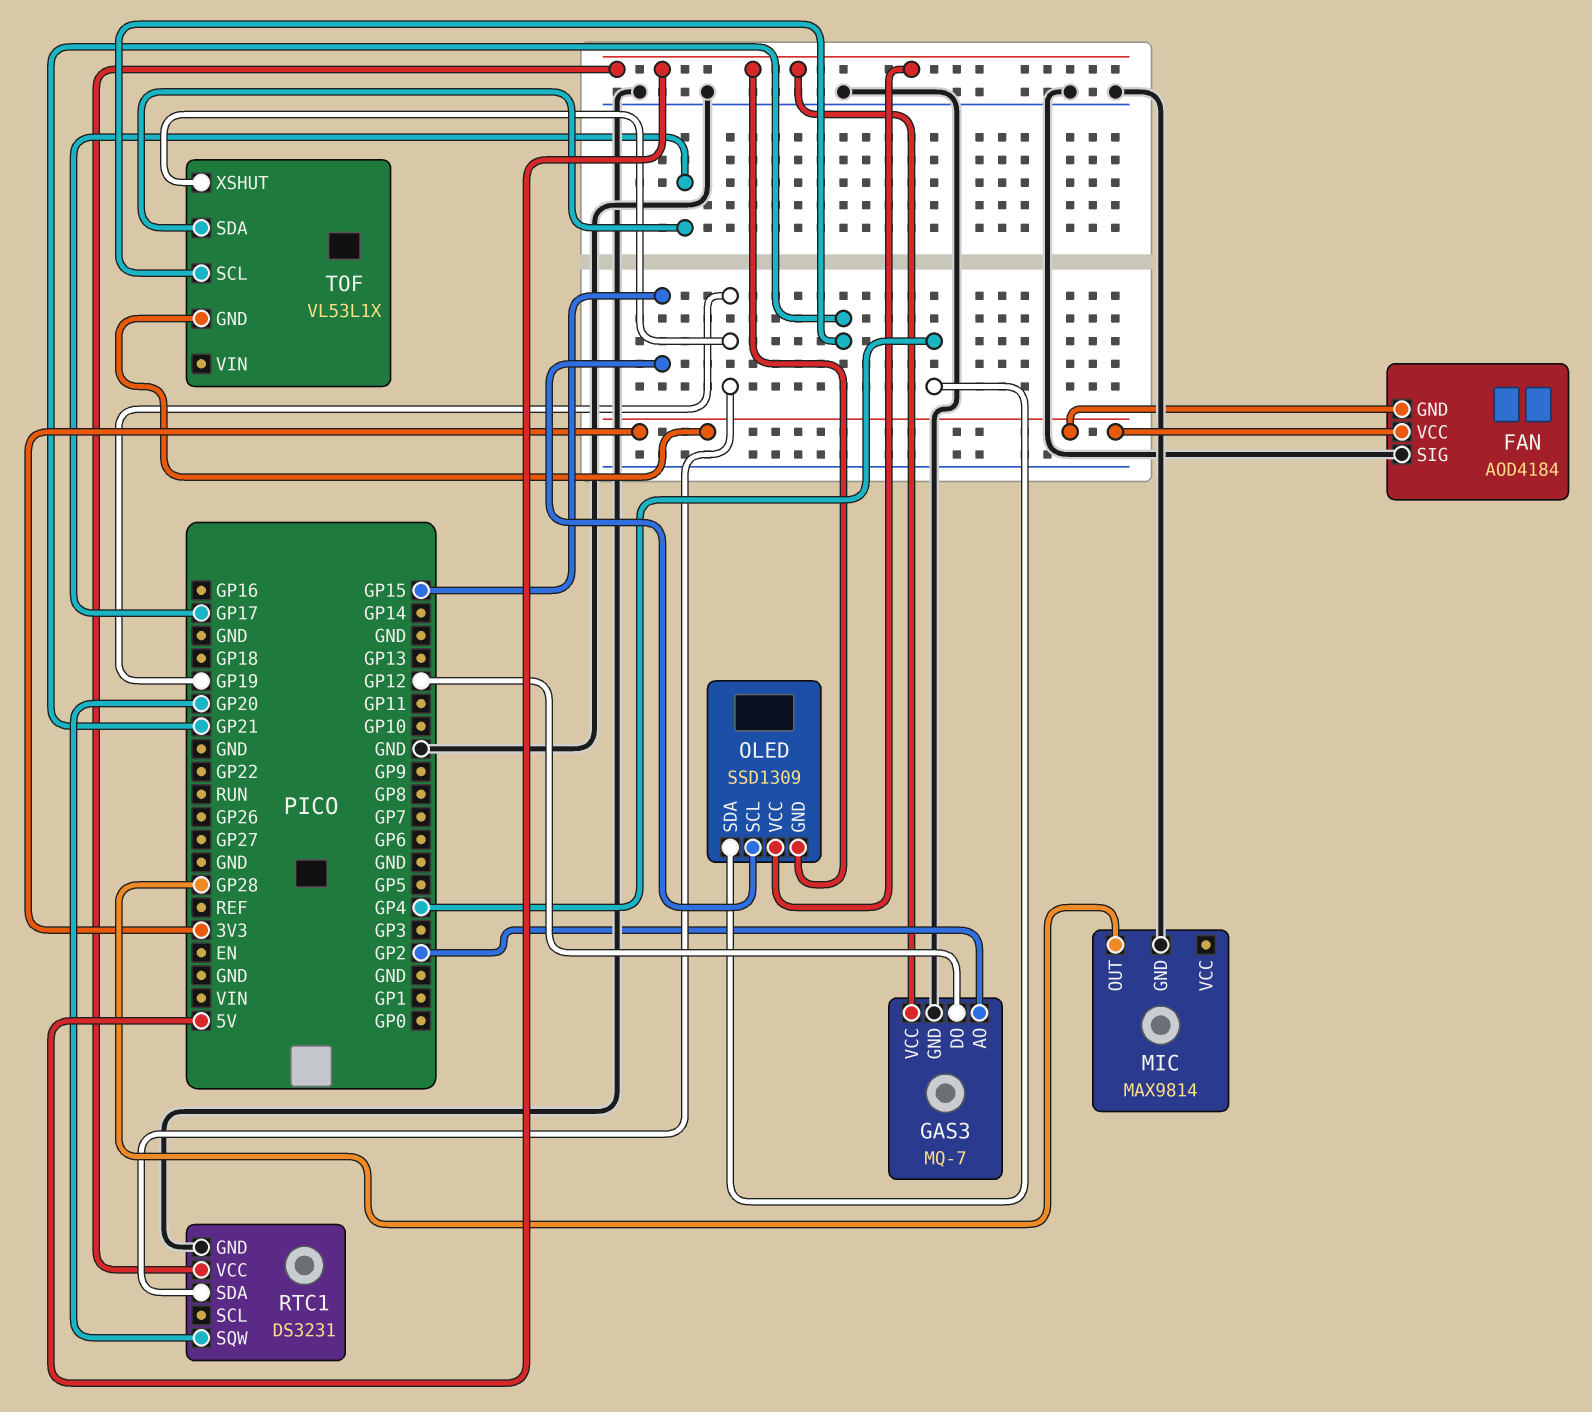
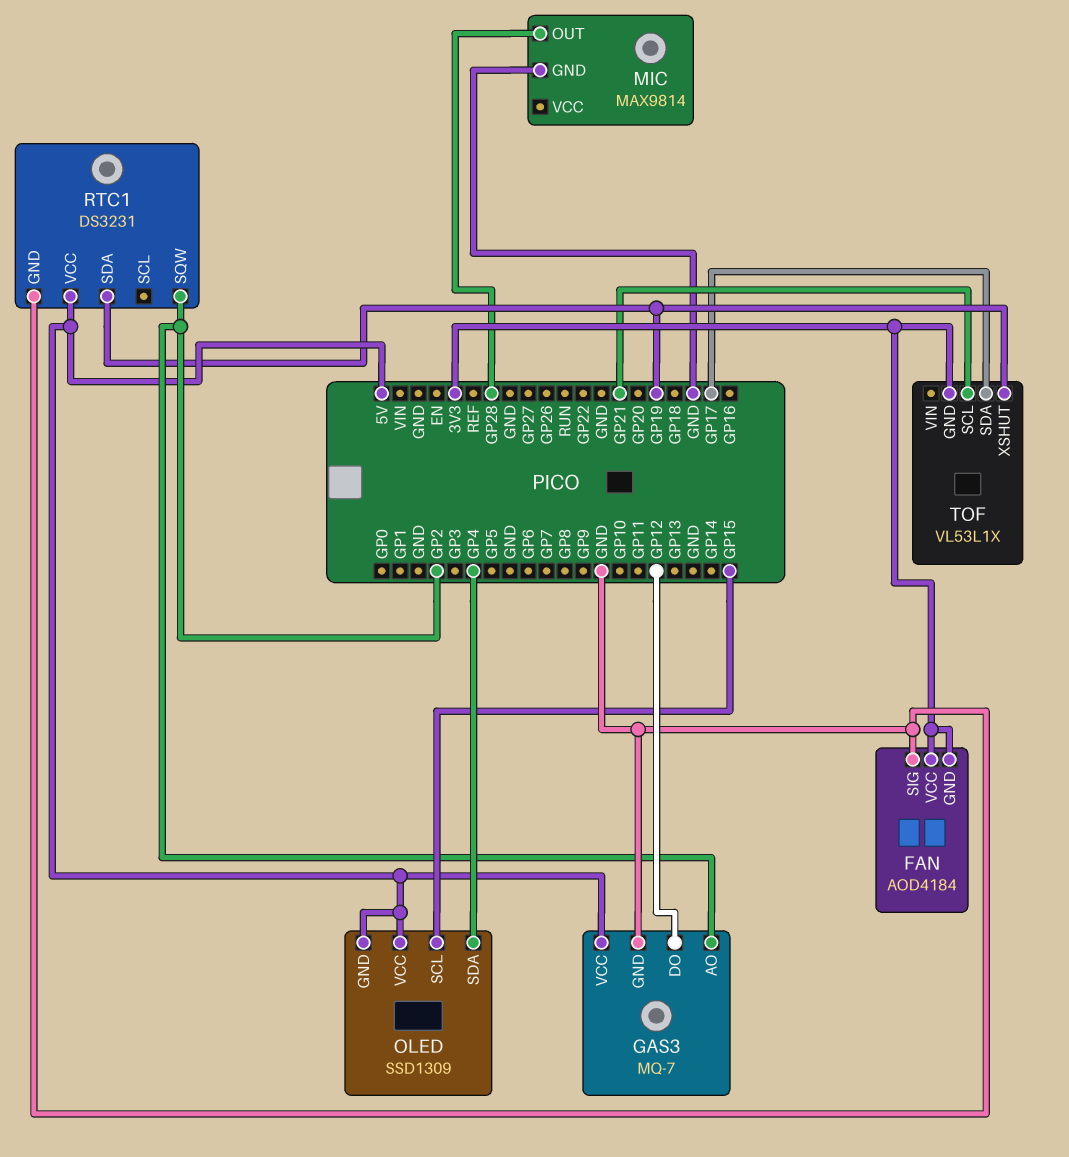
RTC1 pin SQW: GP20 -> GP2

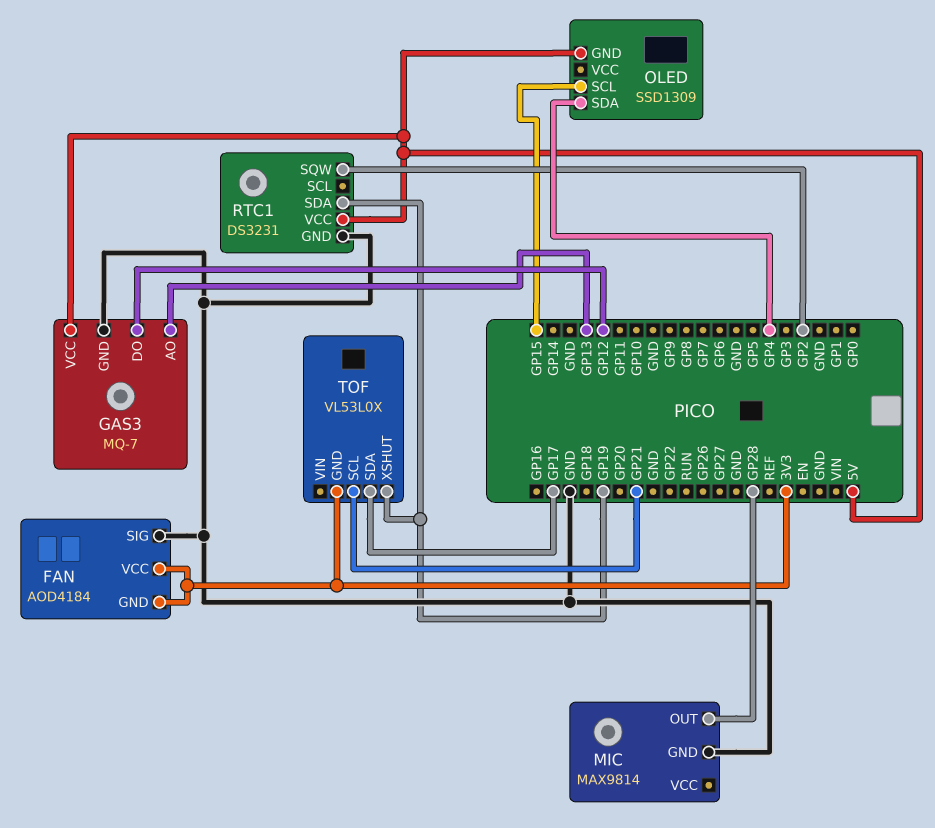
GAS3 pin AO: GP2 -> GP13
OLED pin VCC: 5V -> none
TOF: VL53L1X -> VL53L0X

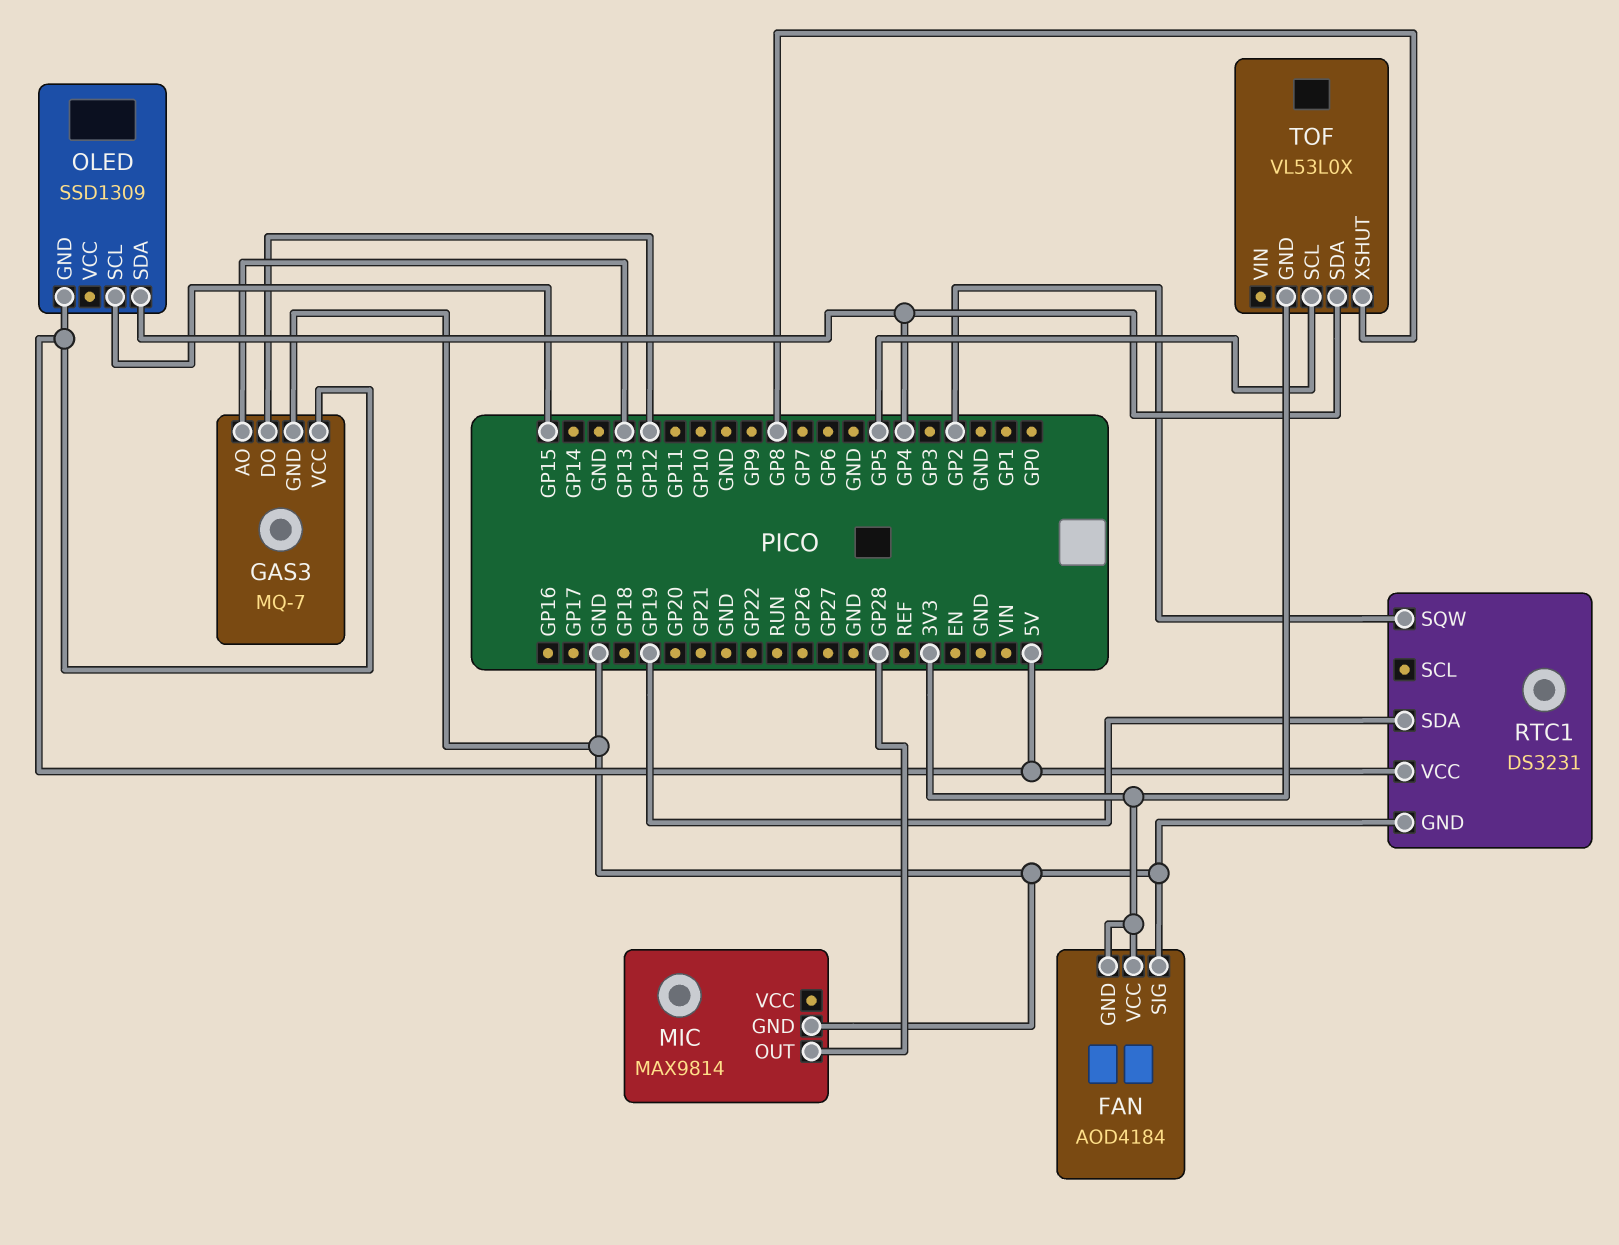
TOF pin SCL: GP21 -> GP5
TOF pin SDA: GP17 -> GP4
TOF pin XSHUT: GP19 -> GP8

